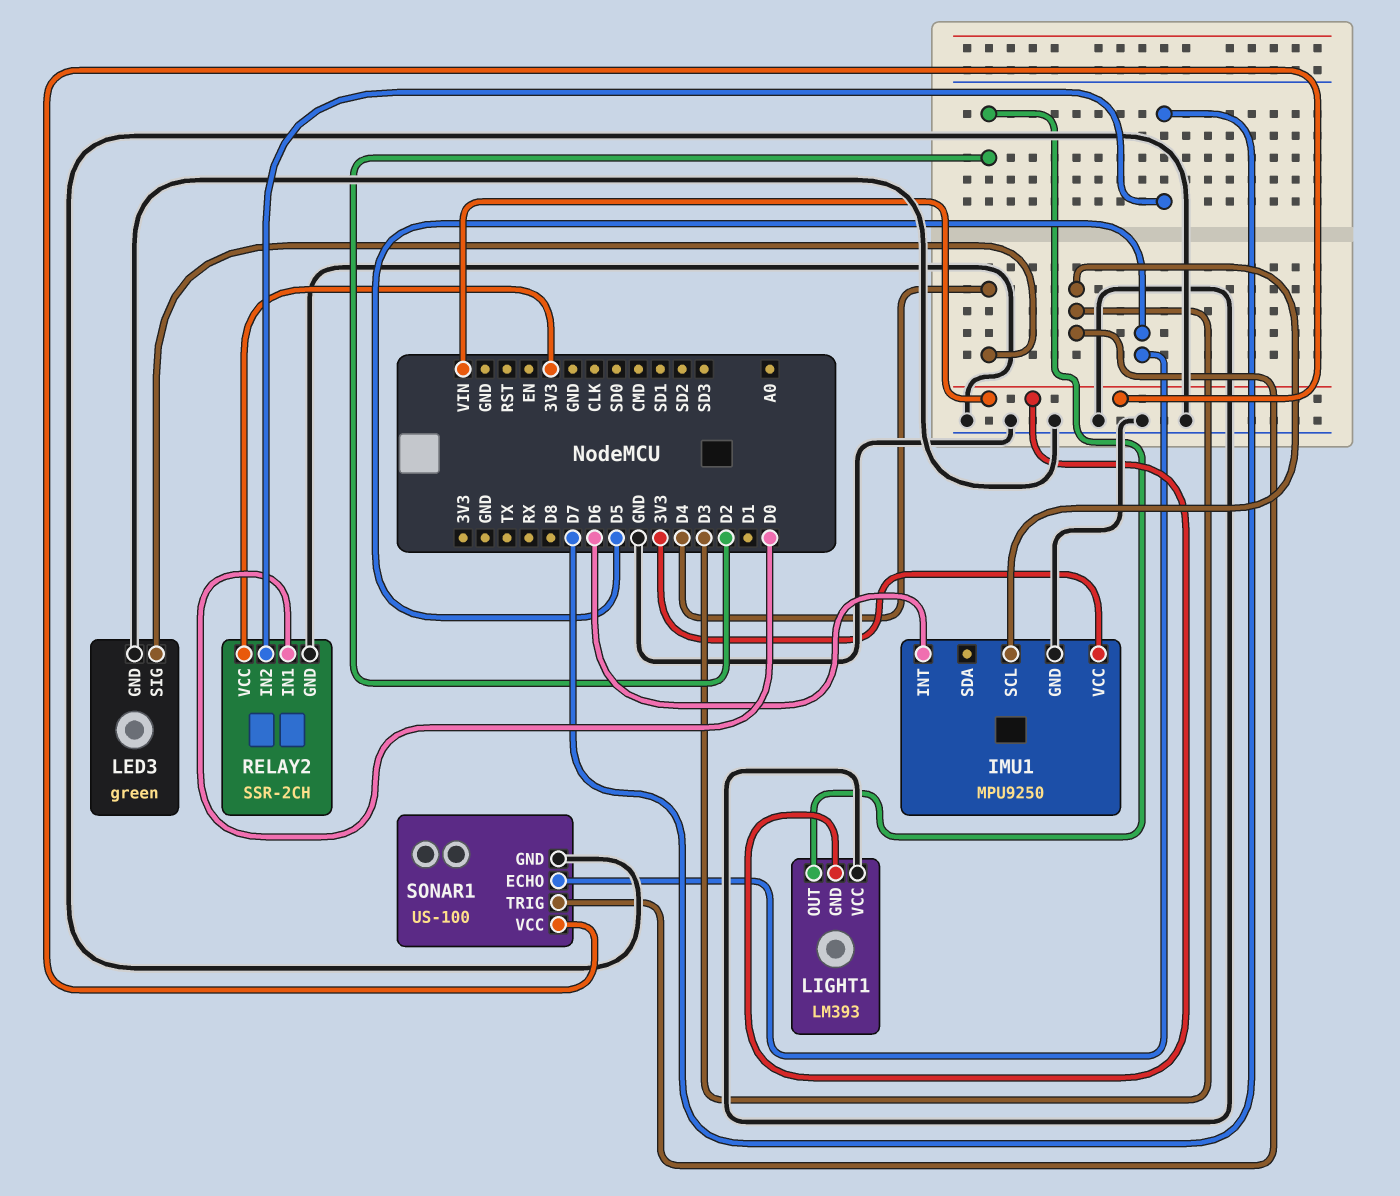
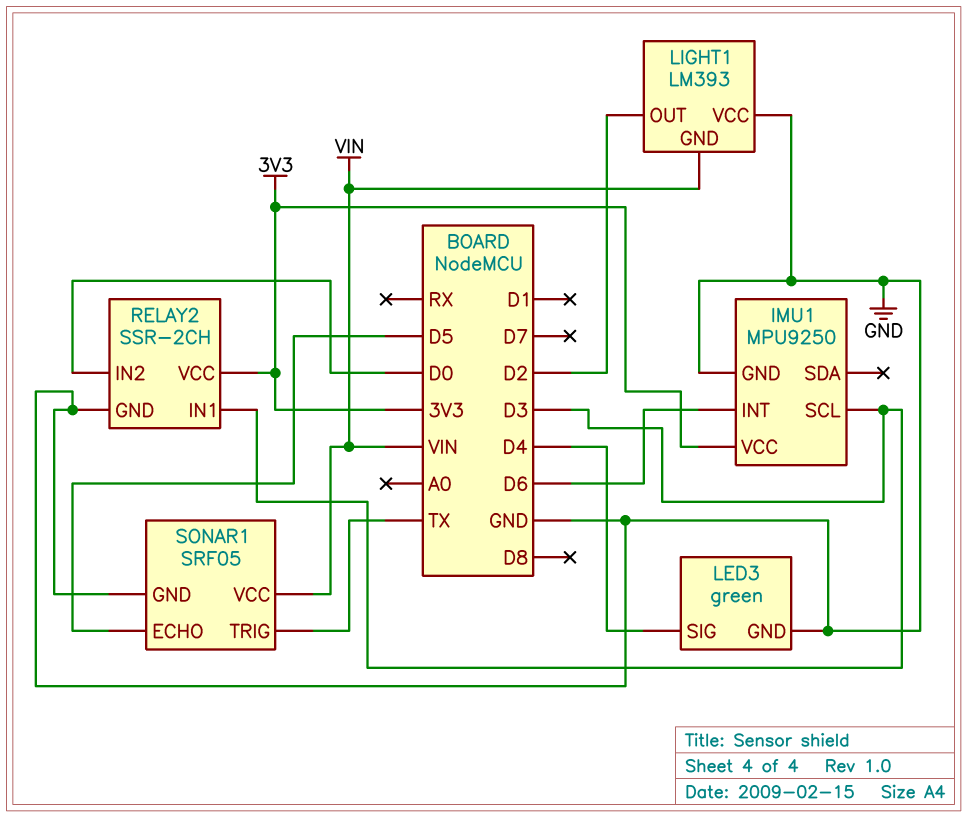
RELAY2 pin IN1: D0 -> D3
RELAY2 pin IN2: D7 -> D0
SONAR1: US-100 -> SRF05
SONAR1 pin TRIG: D3 -> TX

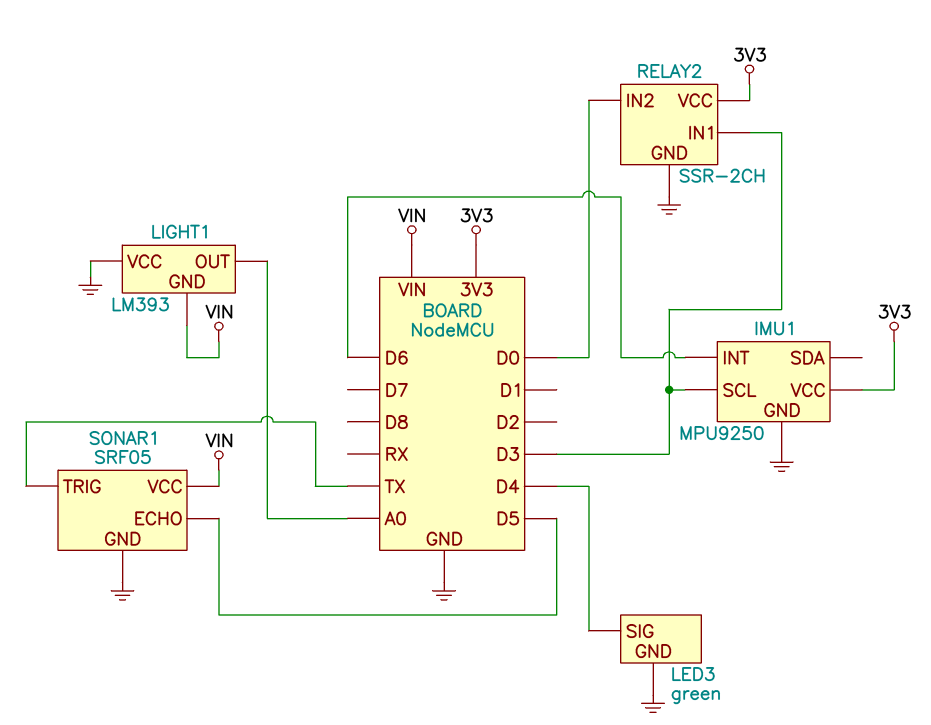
LIGHT1 pin OUT: D2 -> A0

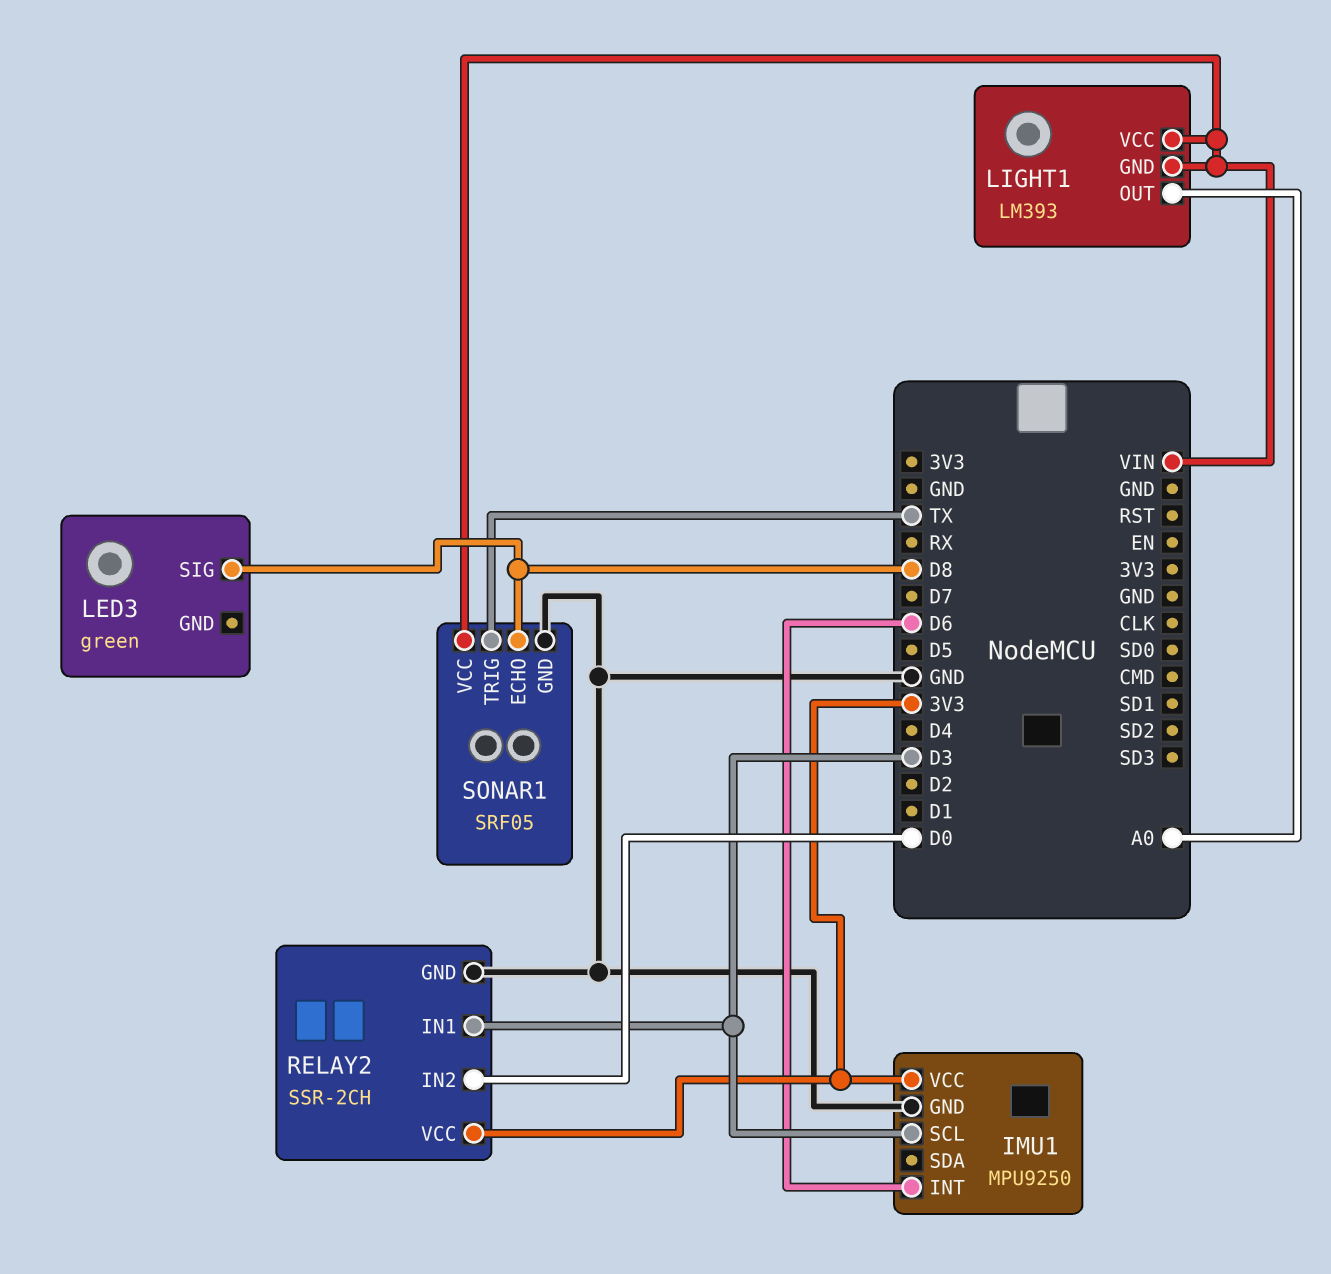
LED3 pin GND: GND -> none
LED3 pin SIG: D4 -> D8
LIGHT1 pin VCC: GND -> VIN
SONAR1 pin ECHO: D5 -> D8

